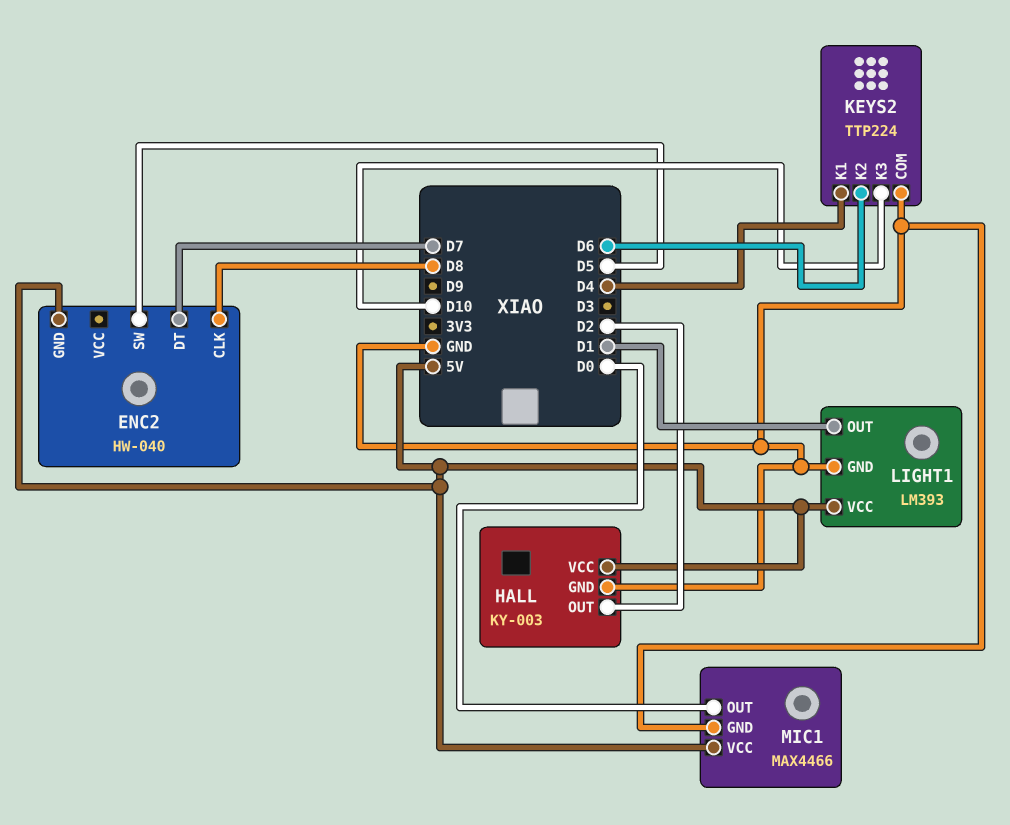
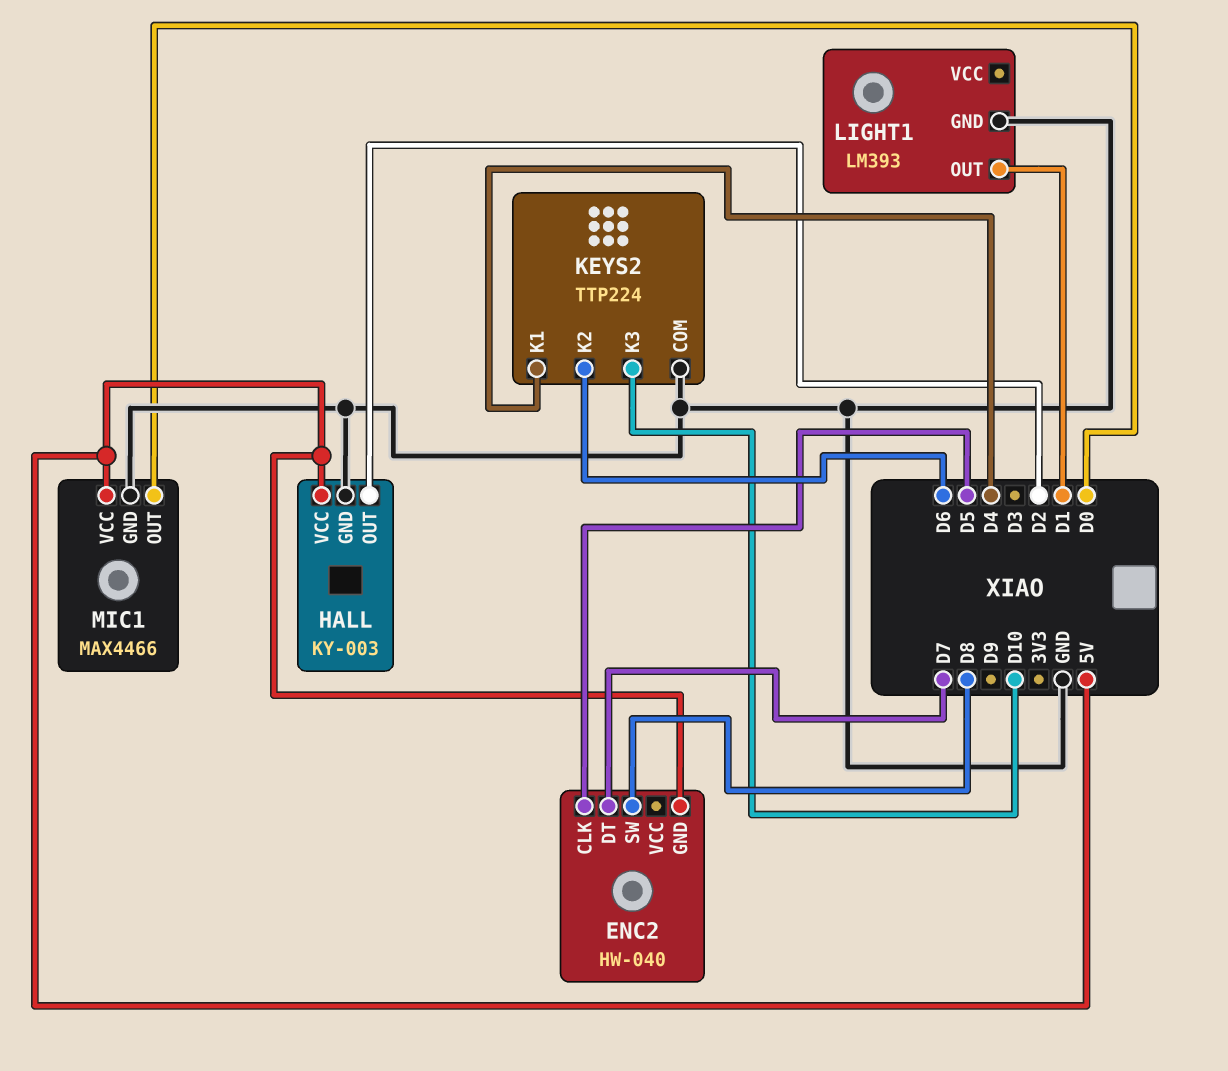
ENC2 pin CLK: D8 -> D5
ENC2 pin SW: D5 -> D8
LIGHT1 pin VCC: 5V -> none

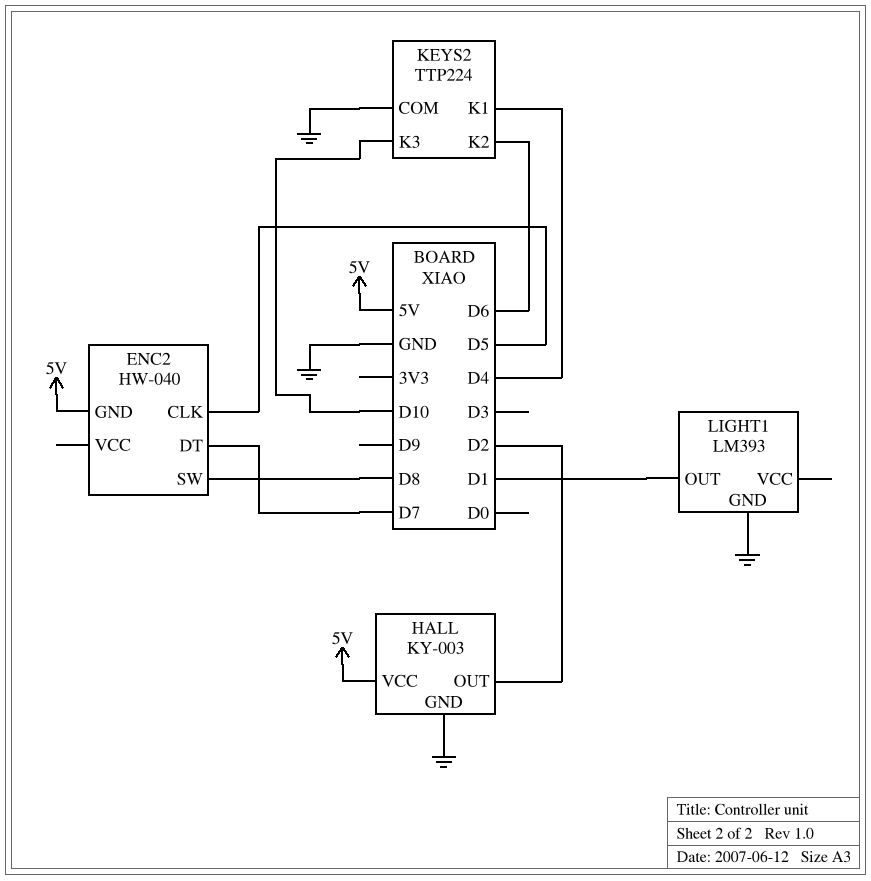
MIC1: MAX4466 -> none
MIC1 pin GND: GND -> none
MIC1 pin OUT: D0 -> none
MIC1 pin VCC: 5V -> none

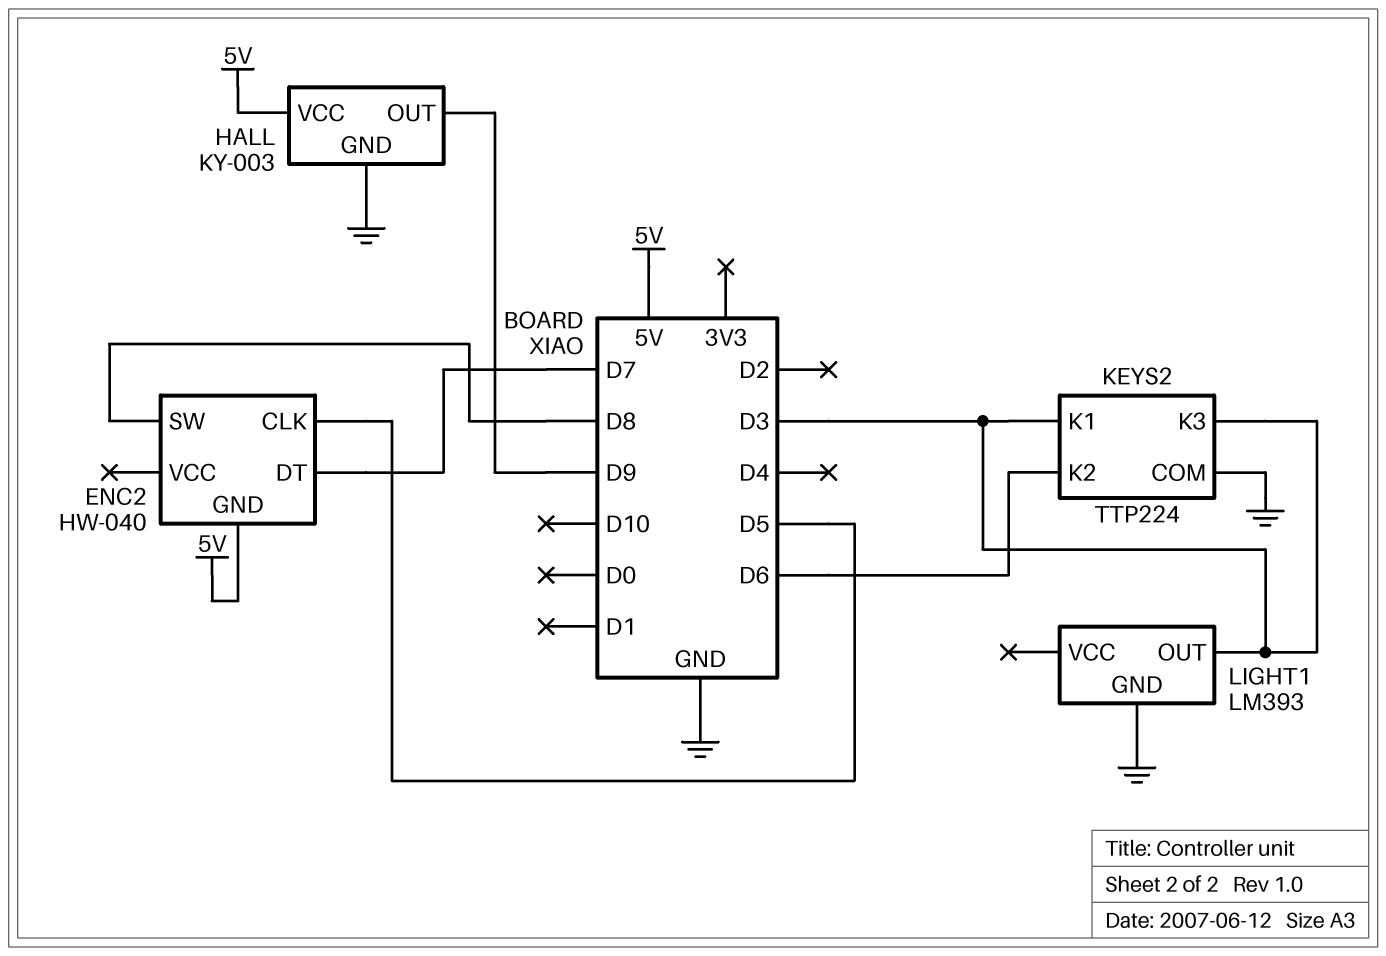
HALL pin OUT: D2 -> D9
KEYS2 pin K1: D4 -> D3
KEYS2 pin K3: D10 -> D3
LIGHT1 pin OUT: D1 -> D3

